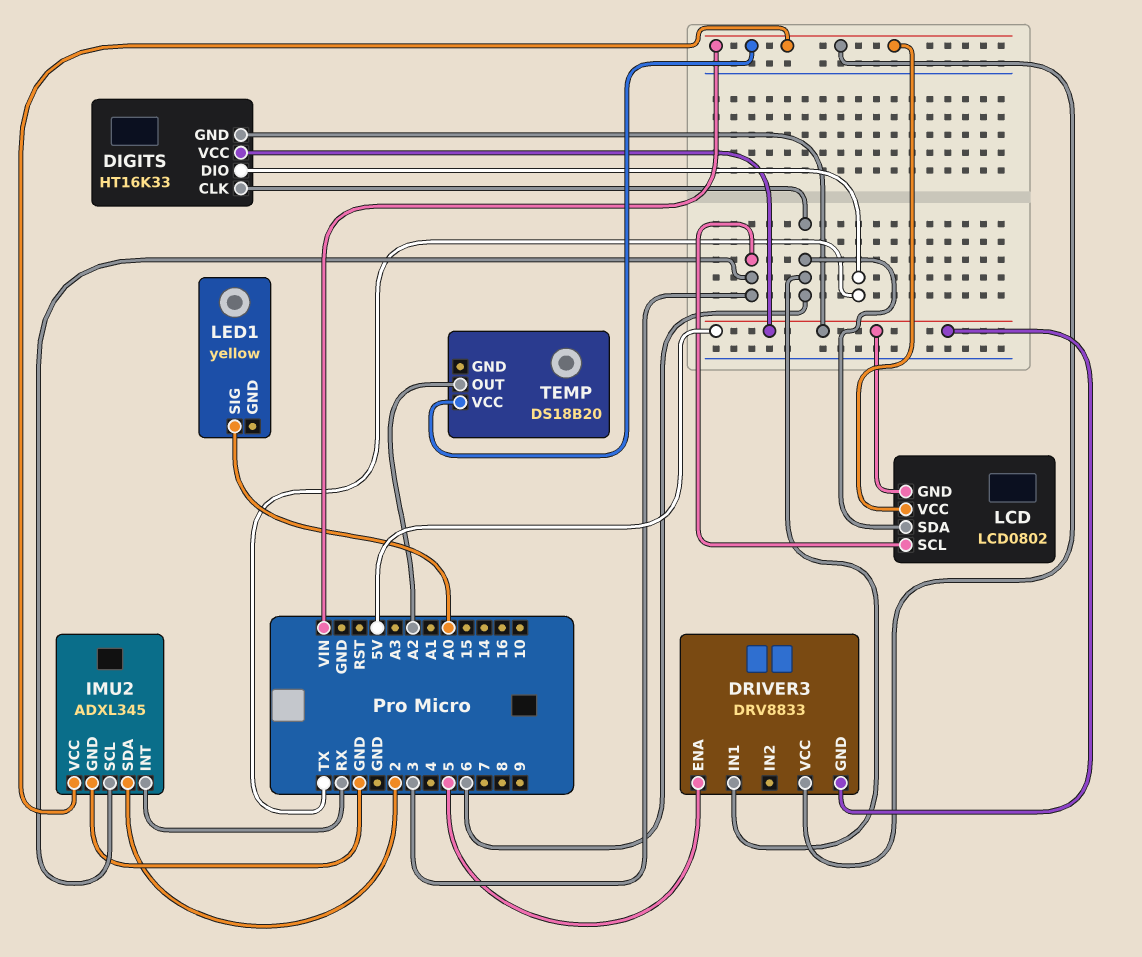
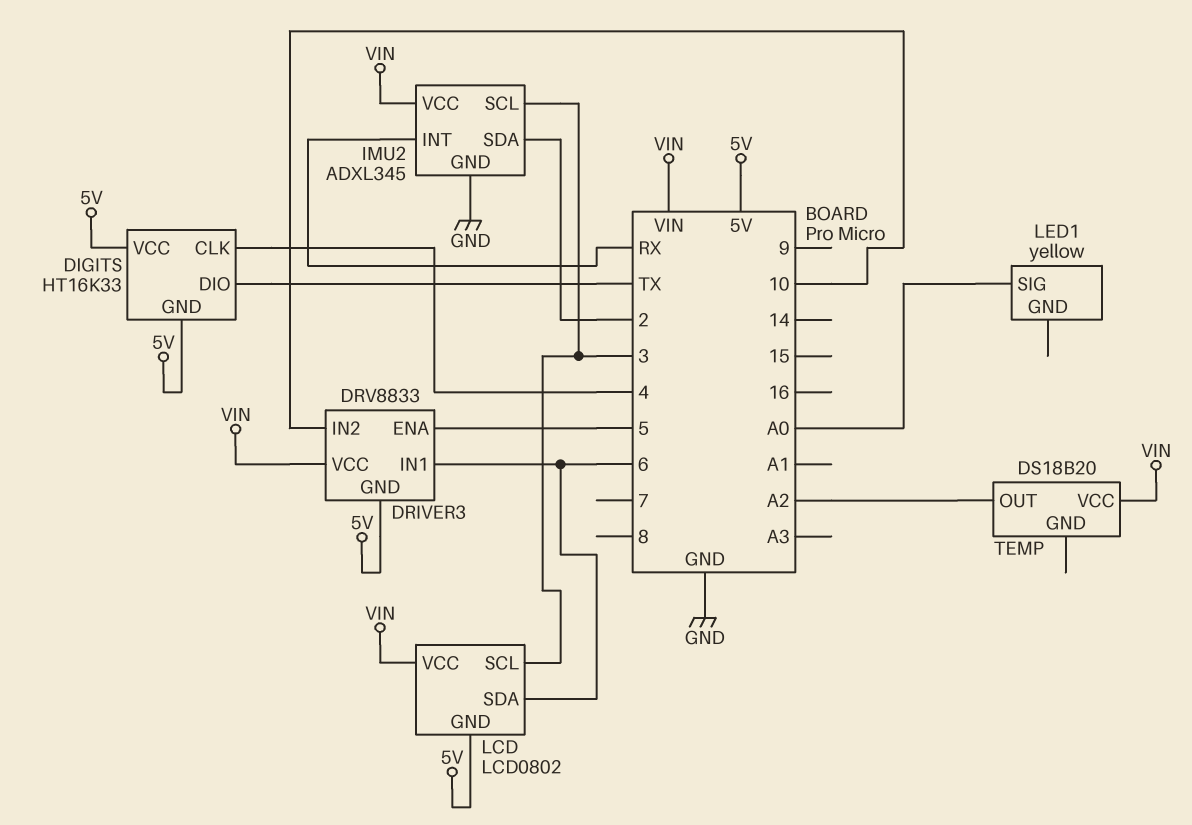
DIGITS pin CLK: 6 -> 4
DRIVER3 pin IN2: none -> 10

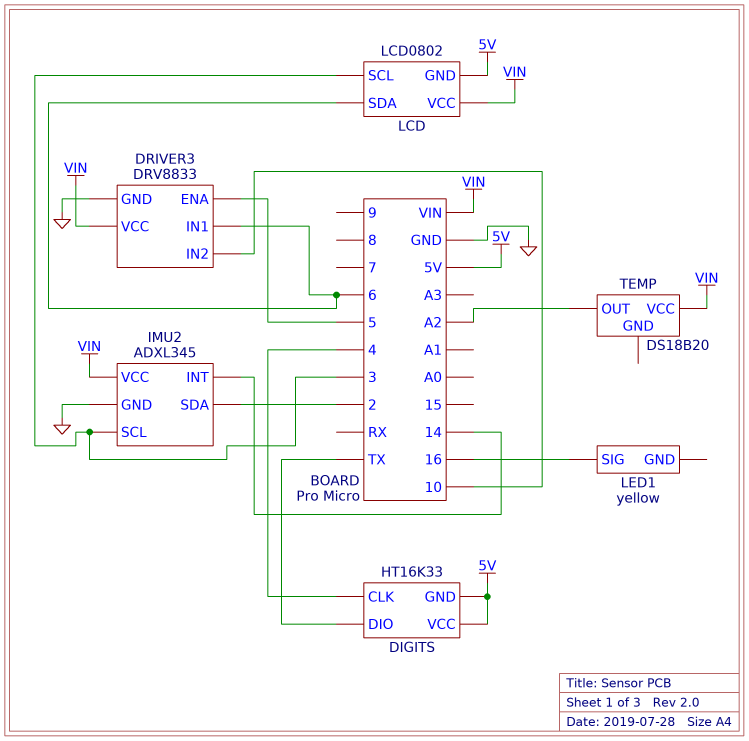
DRIVER3 pin GND: 5V -> GND
IMU2 pin INT: RX -> 14
LED1 pin SIG: A0 -> 16

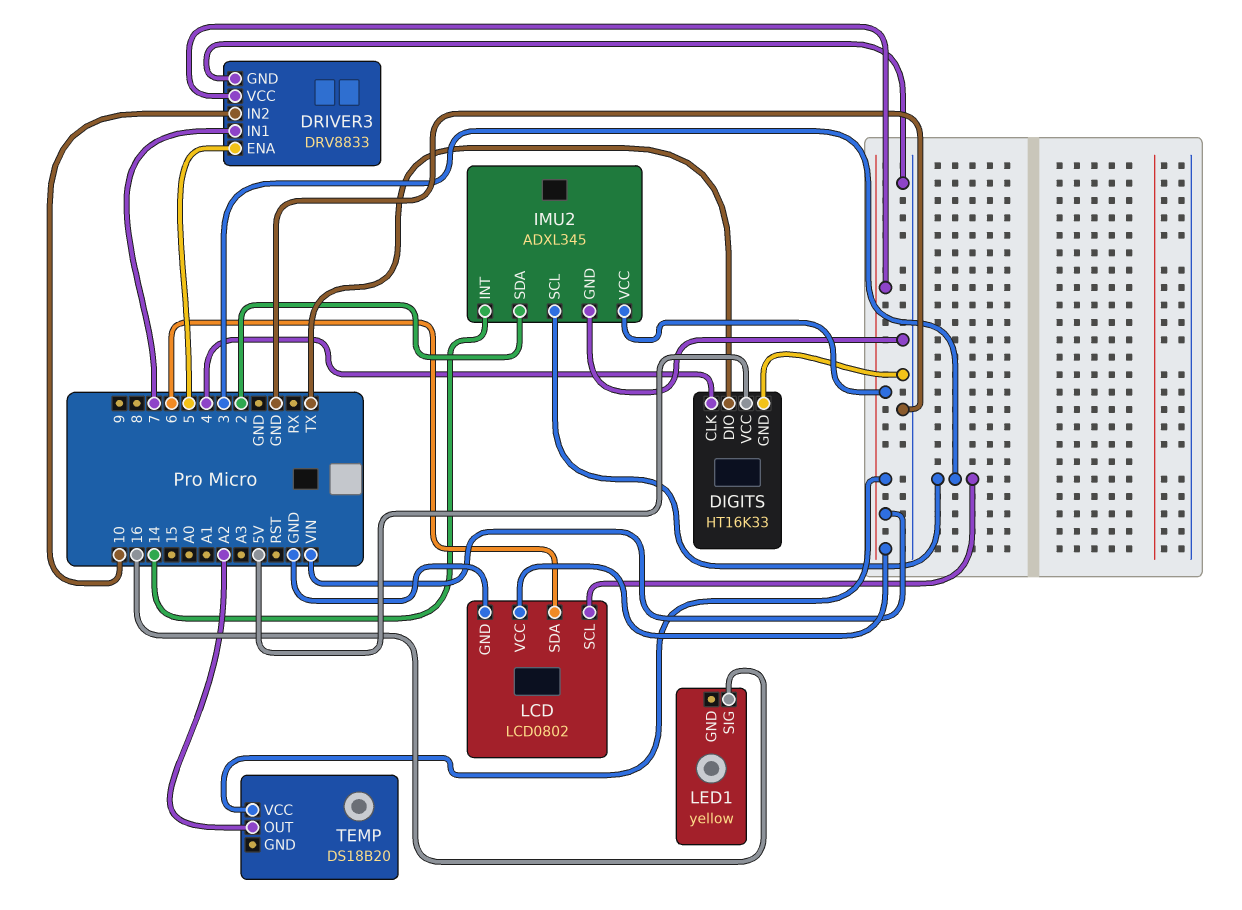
DIGITS pin GND: 5V -> GND
DRIVER3 pin IN1: 6 -> 7
LCD pin GND: 5V -> GND

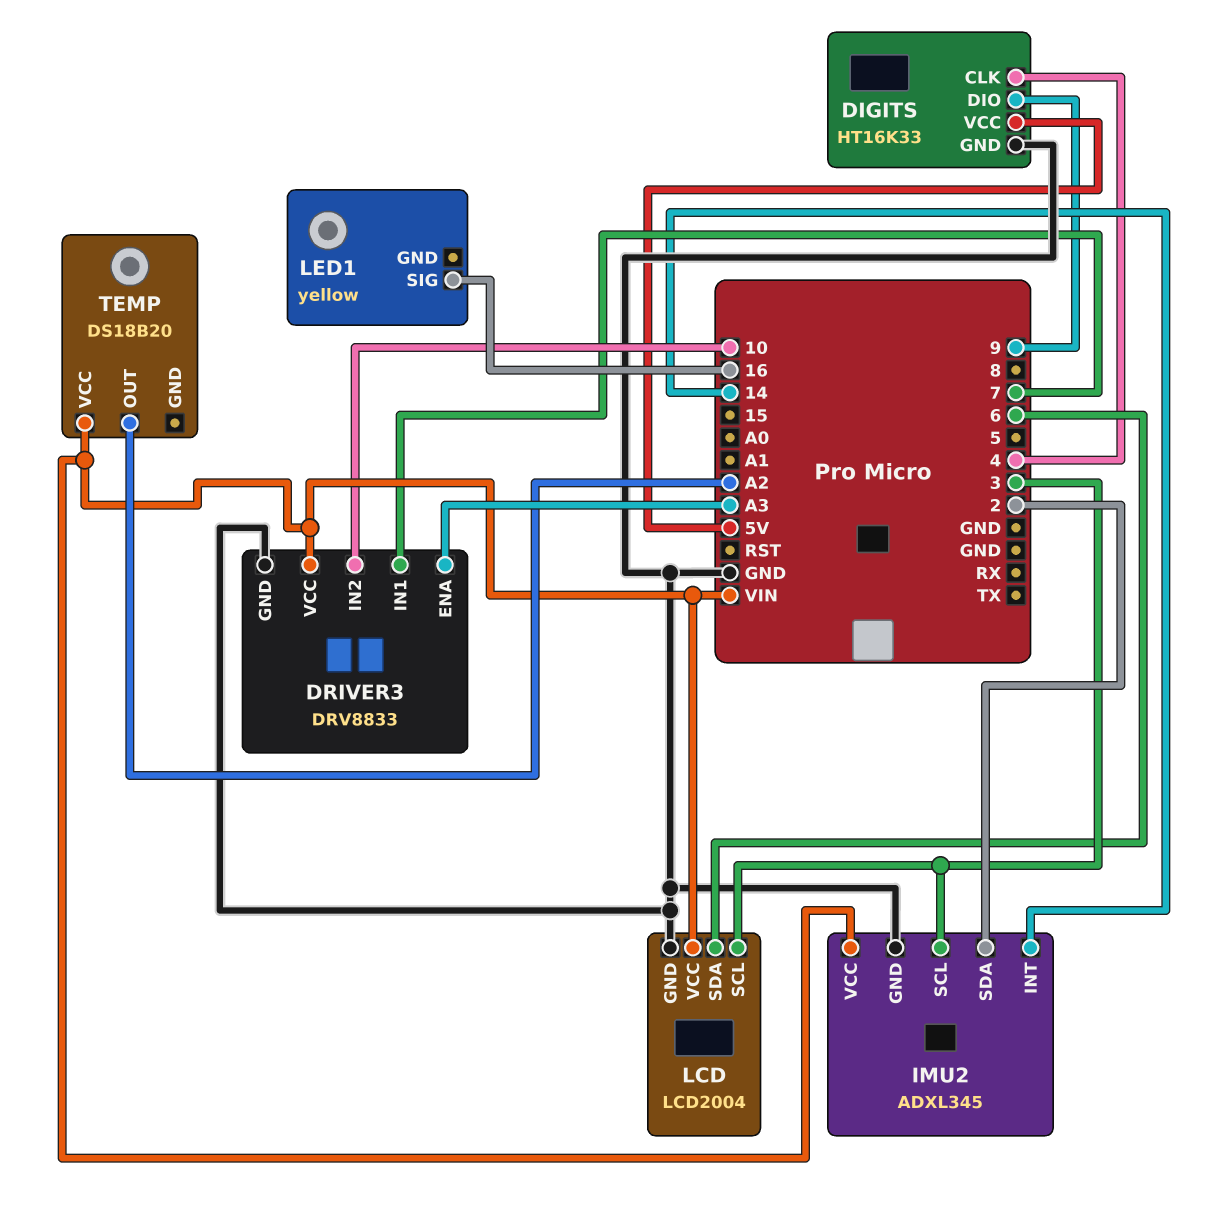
DIGITS pin DIO: TX -> 9
DRIVER3 pin ENA: 5 -> A3
LCD: LCD0802 -> LCD2004

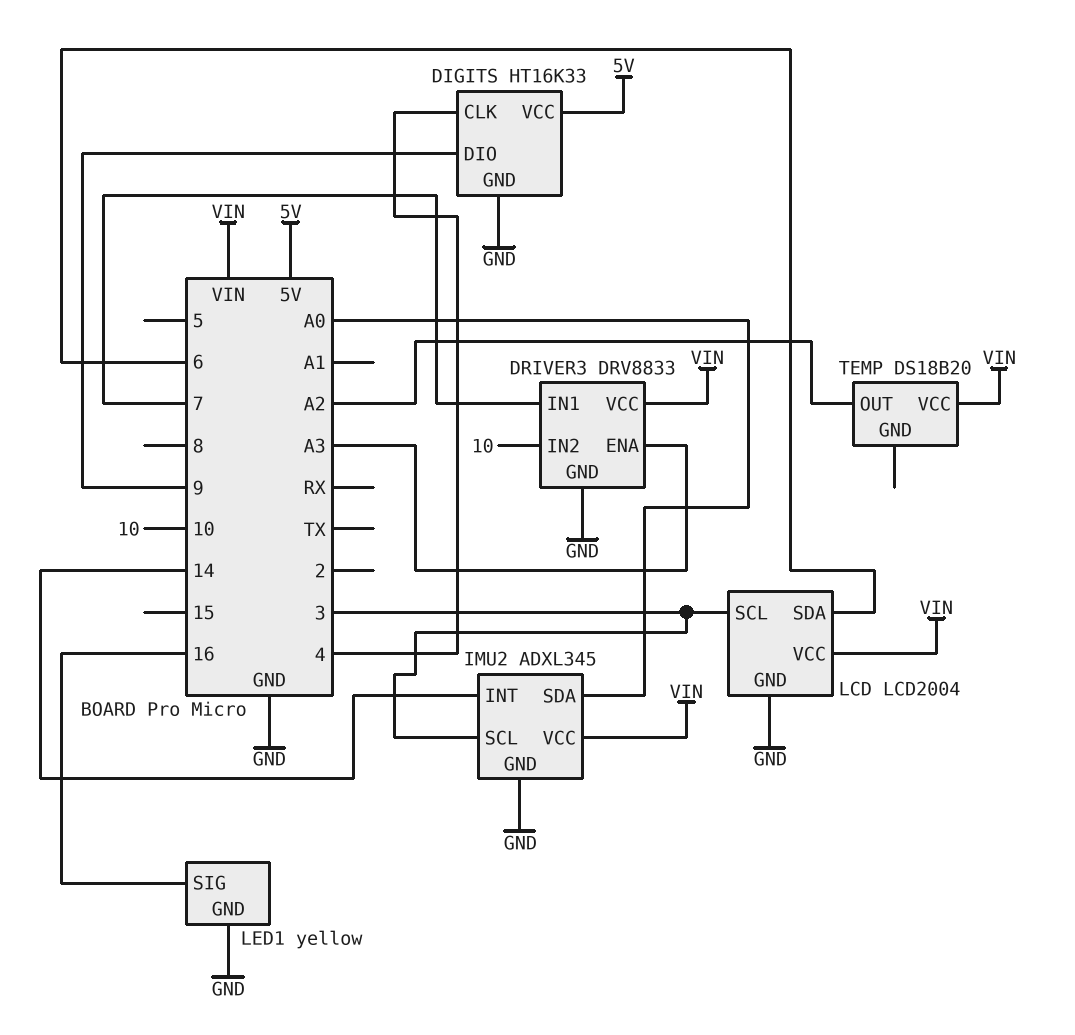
IMU2 pin SDA: 2 -> A0
LED1 pin GND: none -> GND

